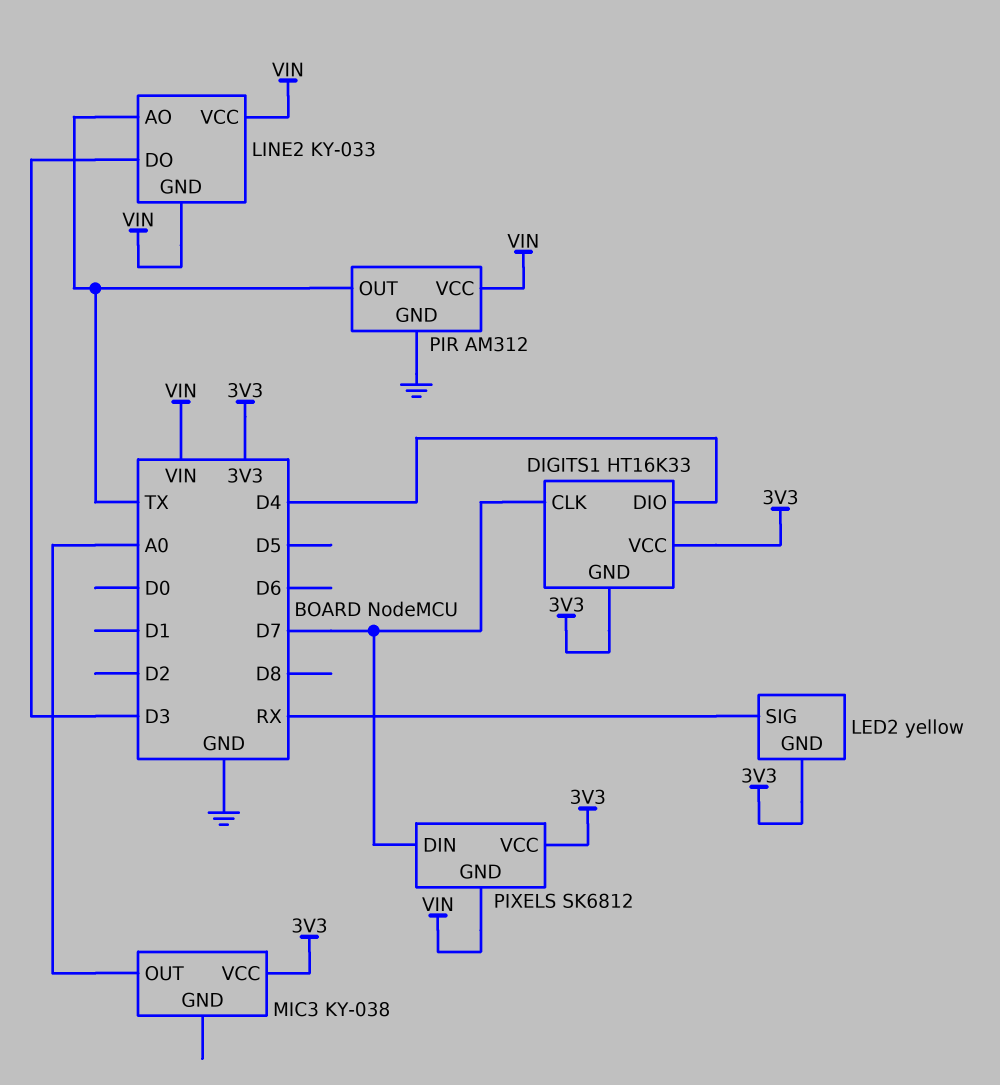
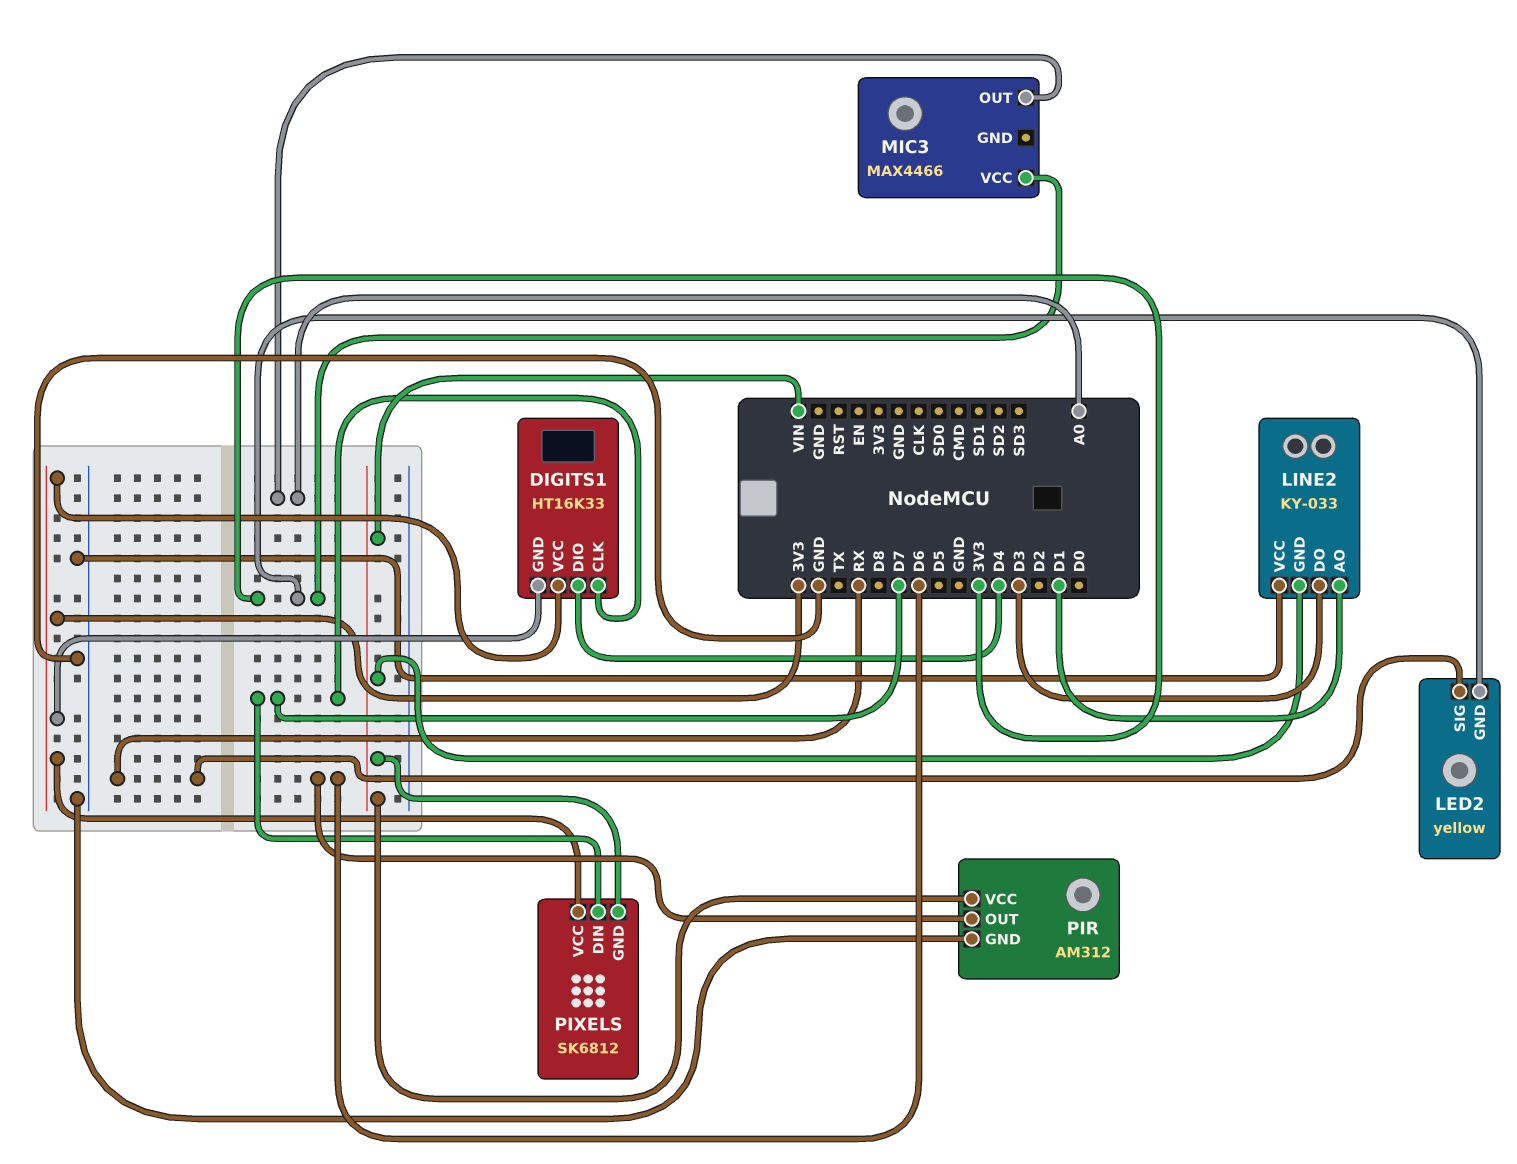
LINE2 pin AO: TX -> D1
LINE2 pin VCC: VIN -> GND
MIC3: KY-038 -> MAX4466
PIR pin OUT: TX -> D6

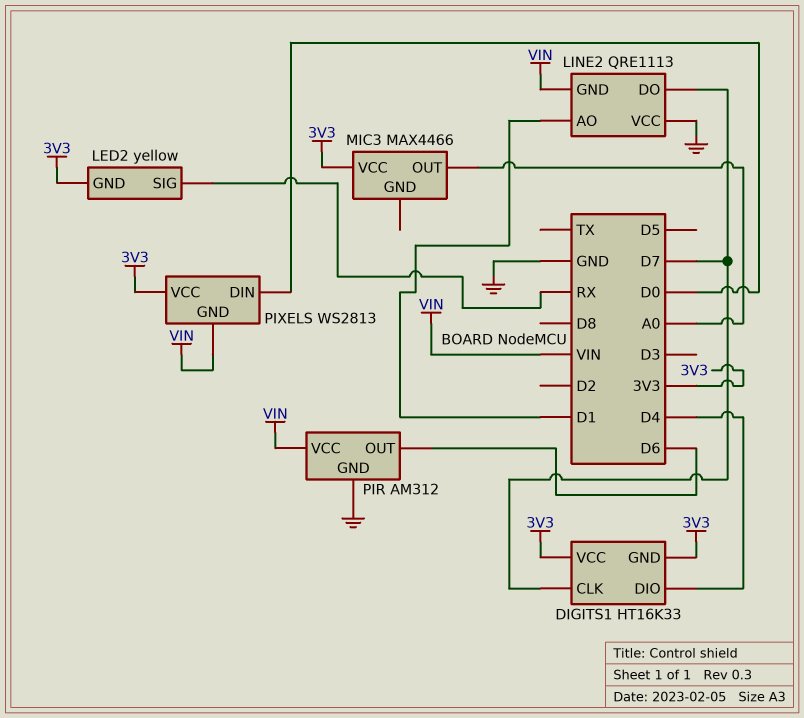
LINE2: KY-033 -> QRE1113
LINE2 pin DO: D3 -> D7
PIXELS: SK6812 -> WS2813
PIXELS pin DIN: D7 -> D0

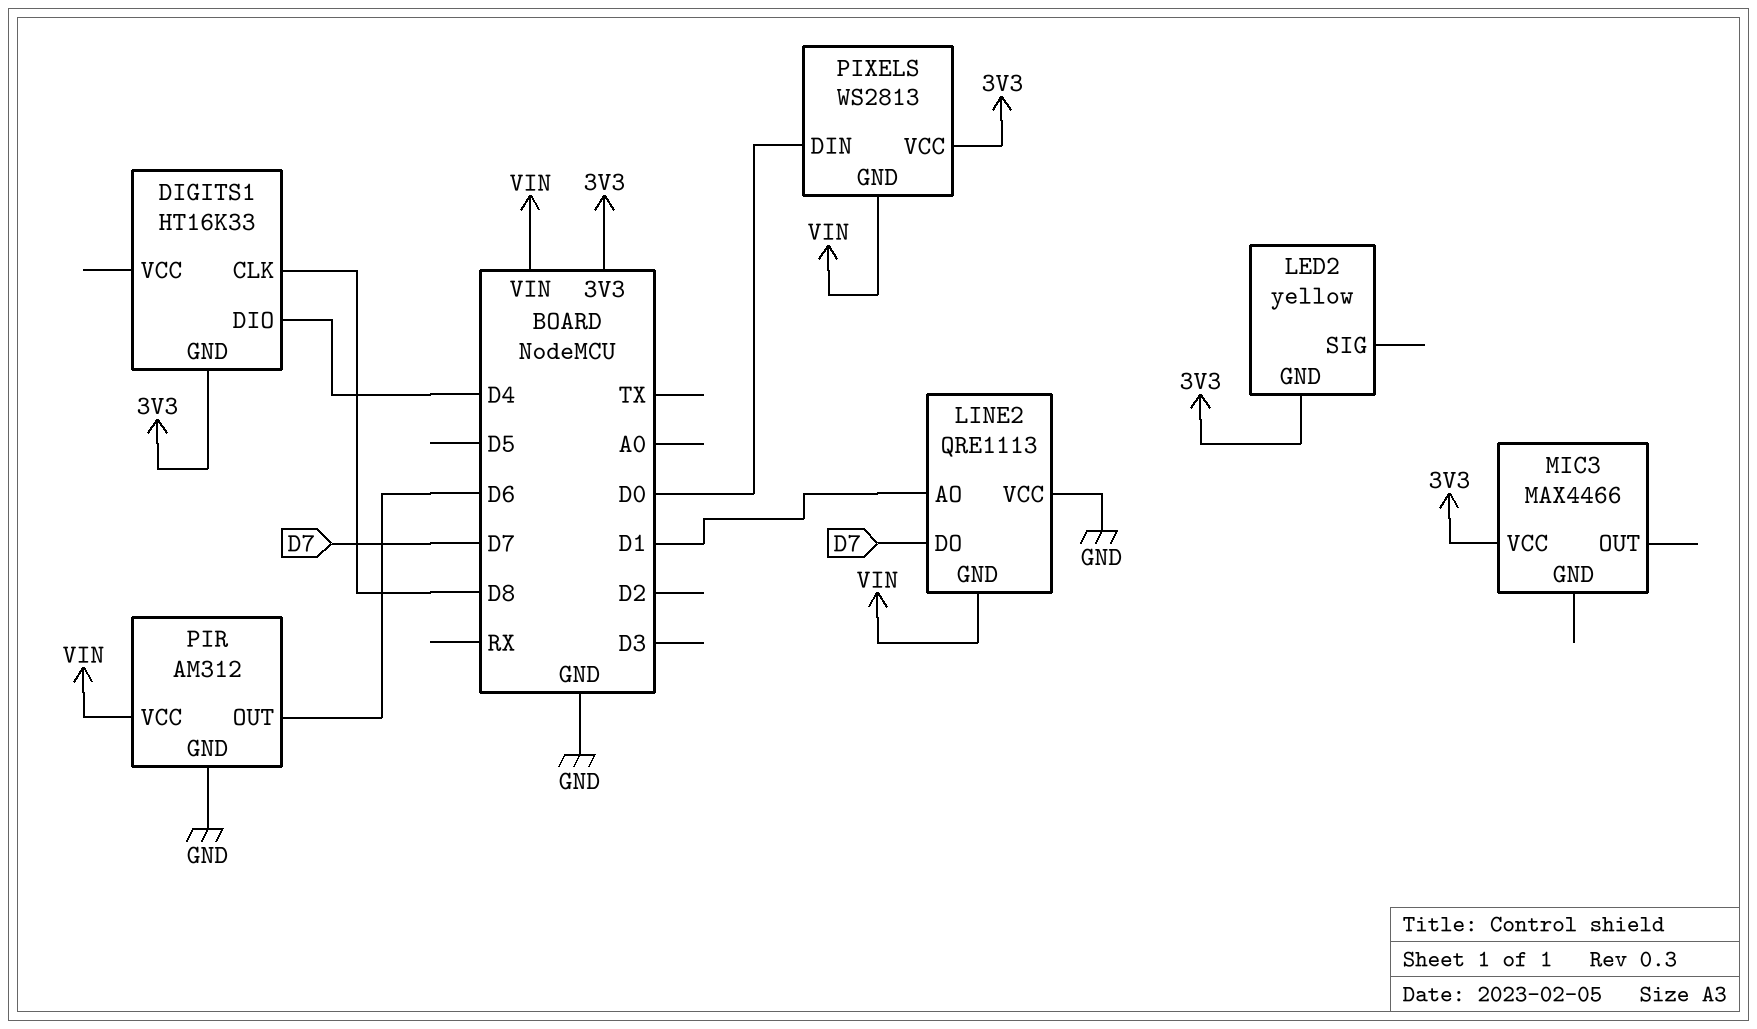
DIGITS1 pin CLK: D7 -> D8
DIGITS1 pin VCC: 3V3 -> none
LED2 pin SIG: RX -> none
MIC3 pin OUT: A0 -> none

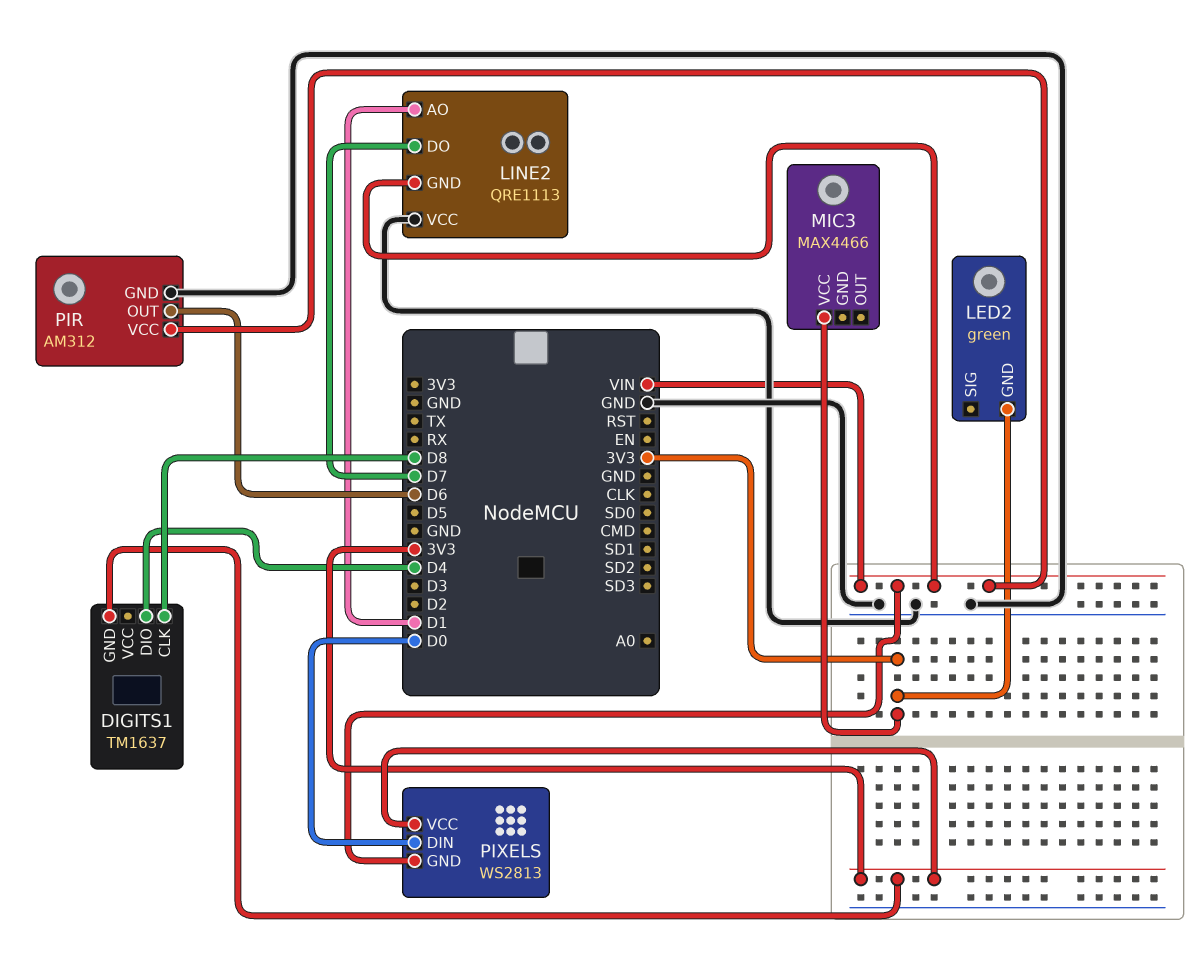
DIGITS1: HT16K33 -> TM1637
LED2: yellow -> green

